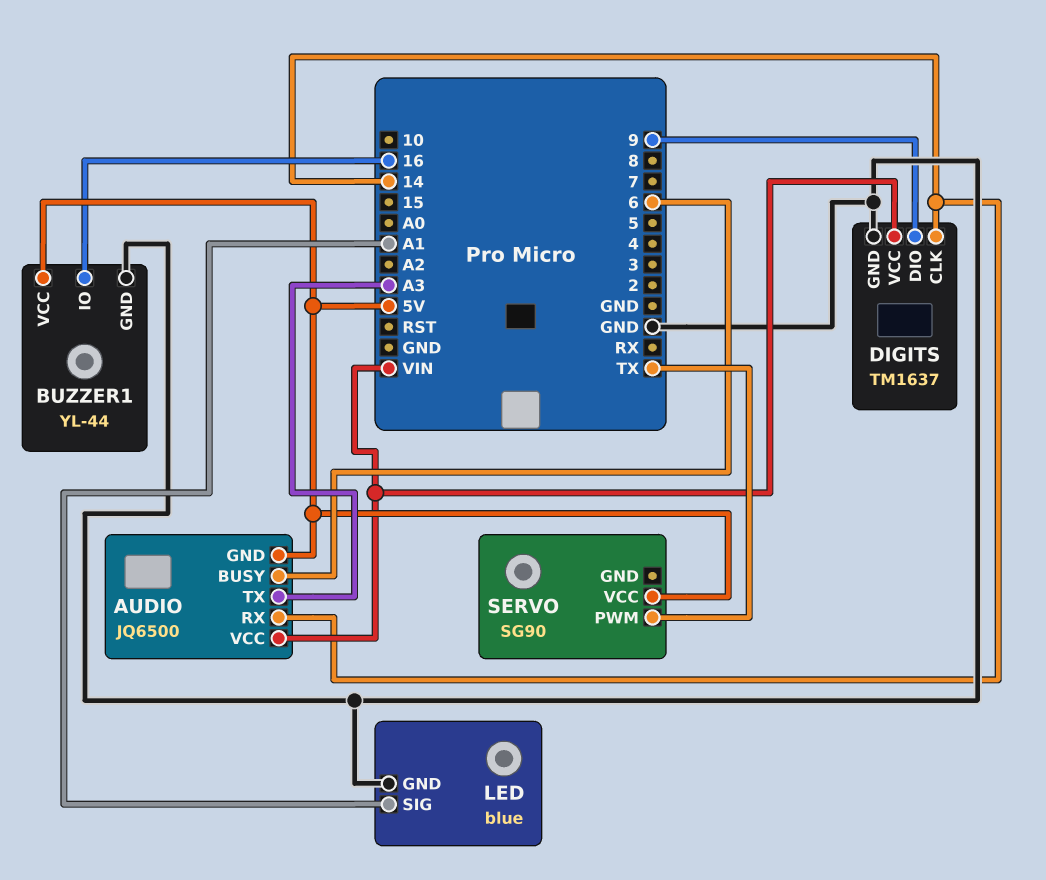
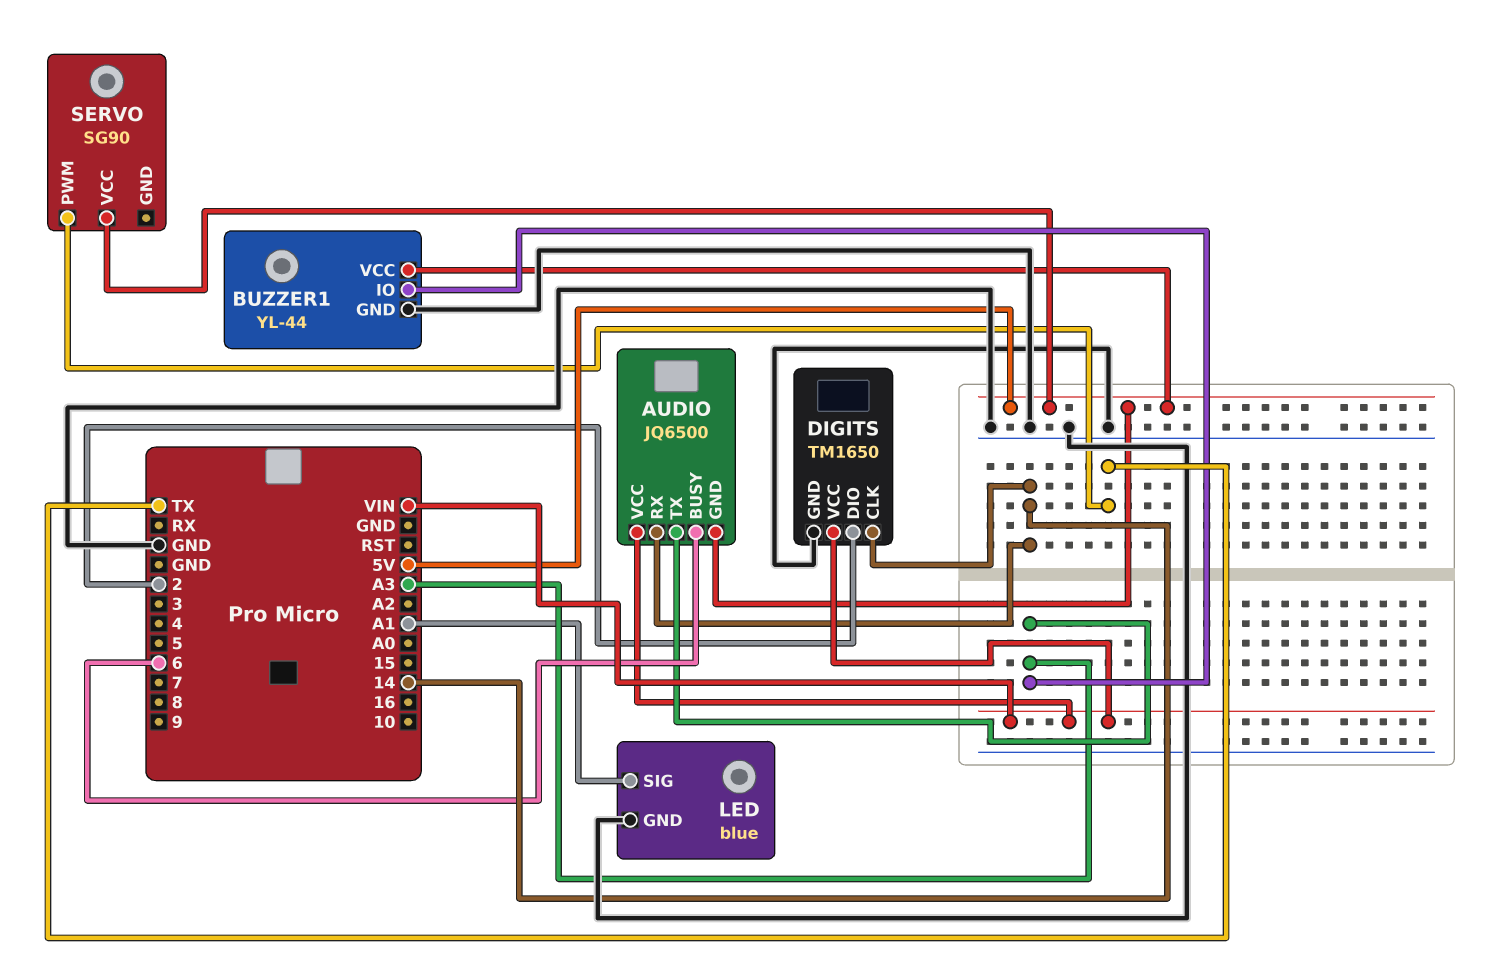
BUZZER1 pin IO: 16 -> A3
DIGITS: TM1637 -> TM1650
DIGITS pin DIO: 9 -> 2

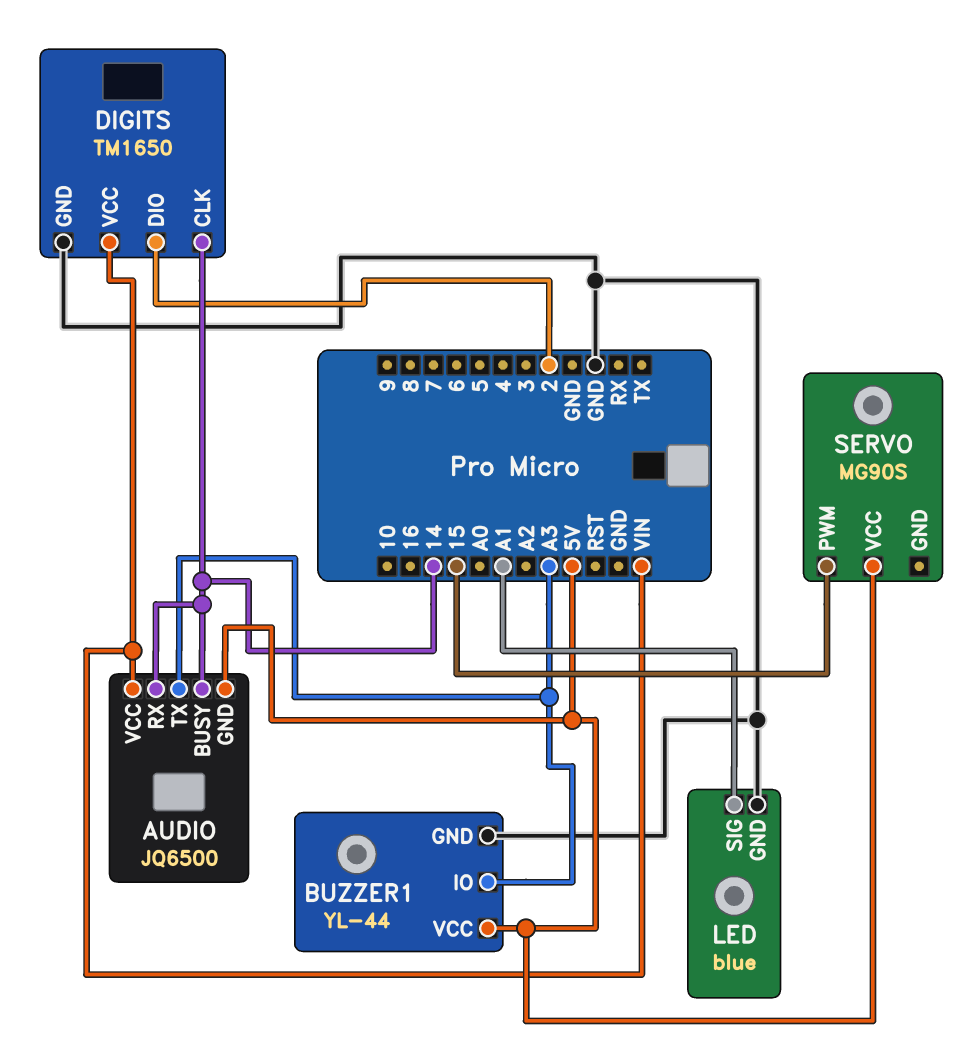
AUDIO pin BUSY: 6 -> 14
SERVO: SG90 -> MG90S
SERVO pin PWM: TX -> 15

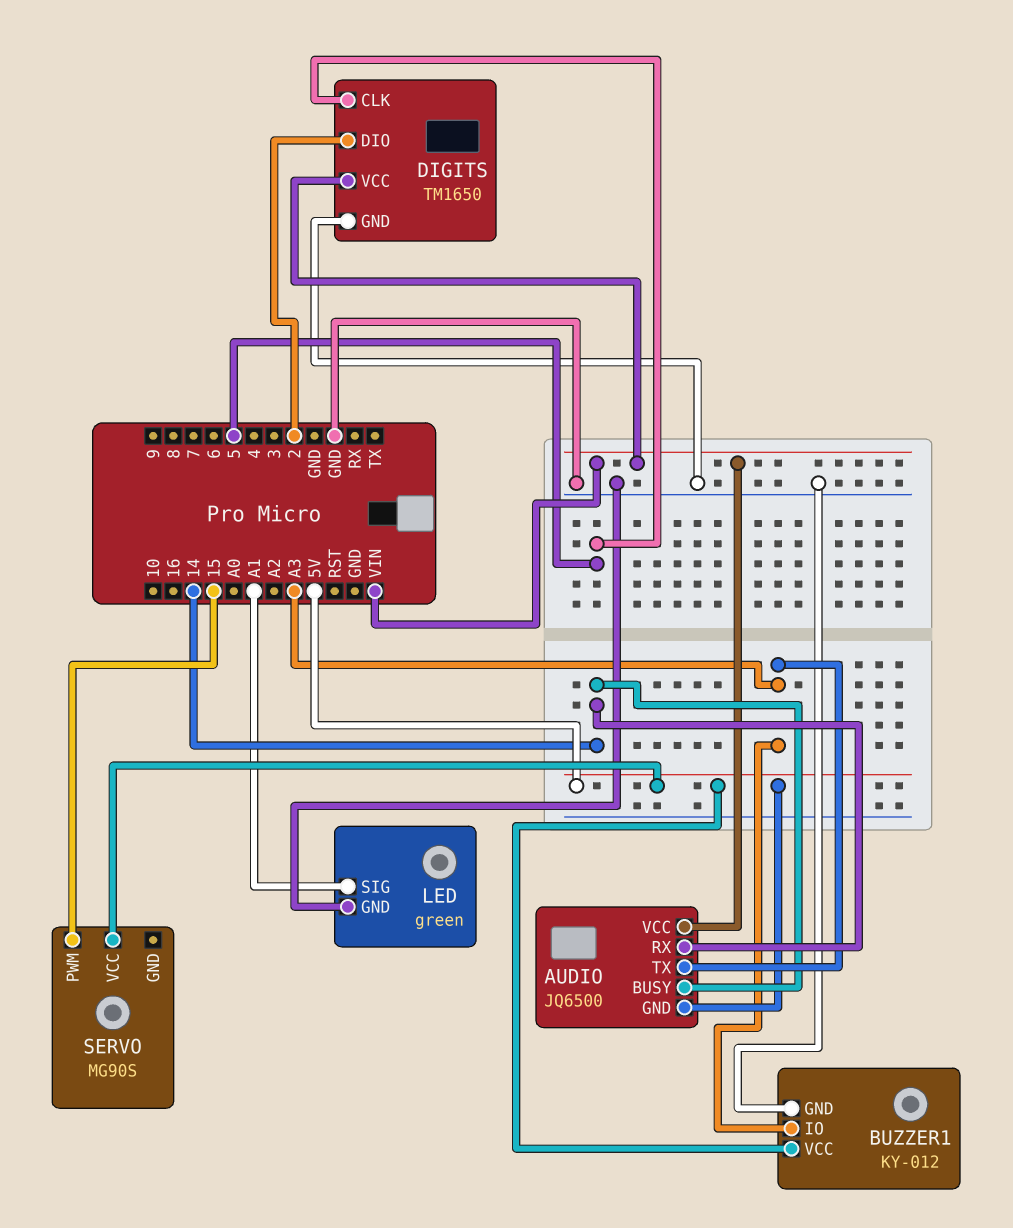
BUZZER1: YL-44 -> KY-012
DIGITS pin CLK: 14 -> 5
LED: blue -> green

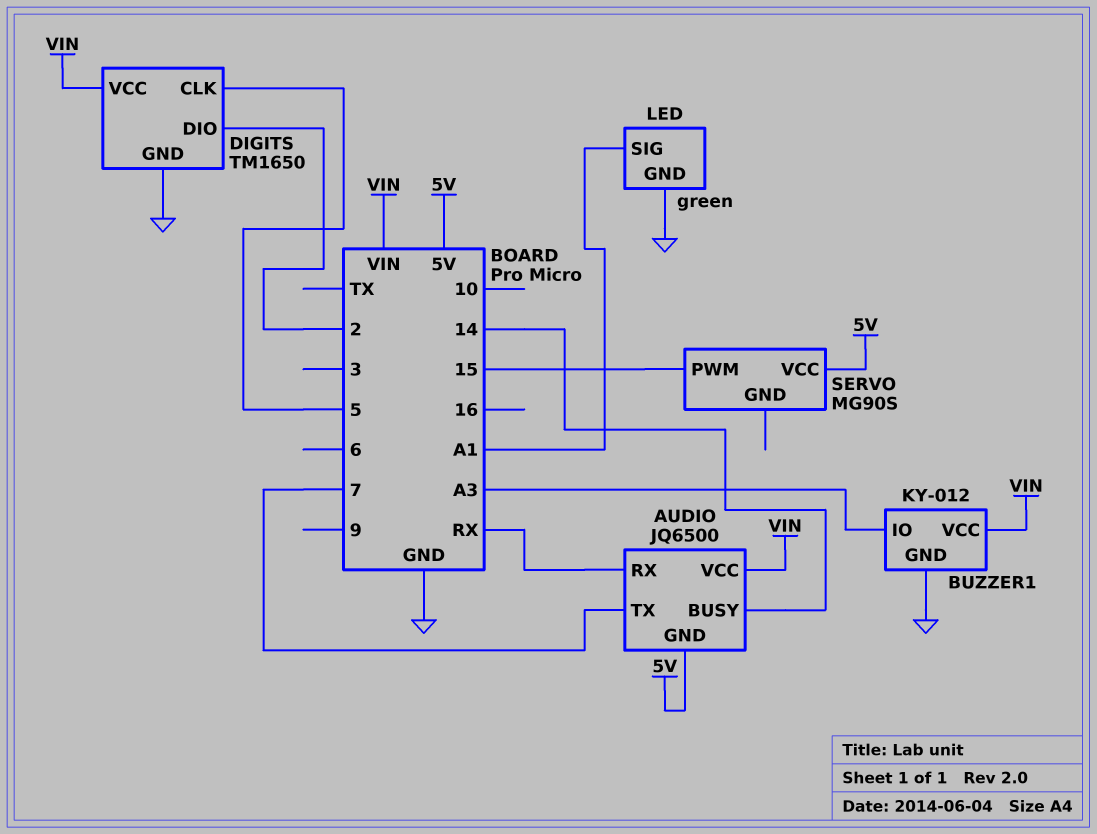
AUDIO pin RX: 14 -> RX
AUDIO pin TX: A3 -> 7
BUZZER1 pin VCC: 5V -> VIN

